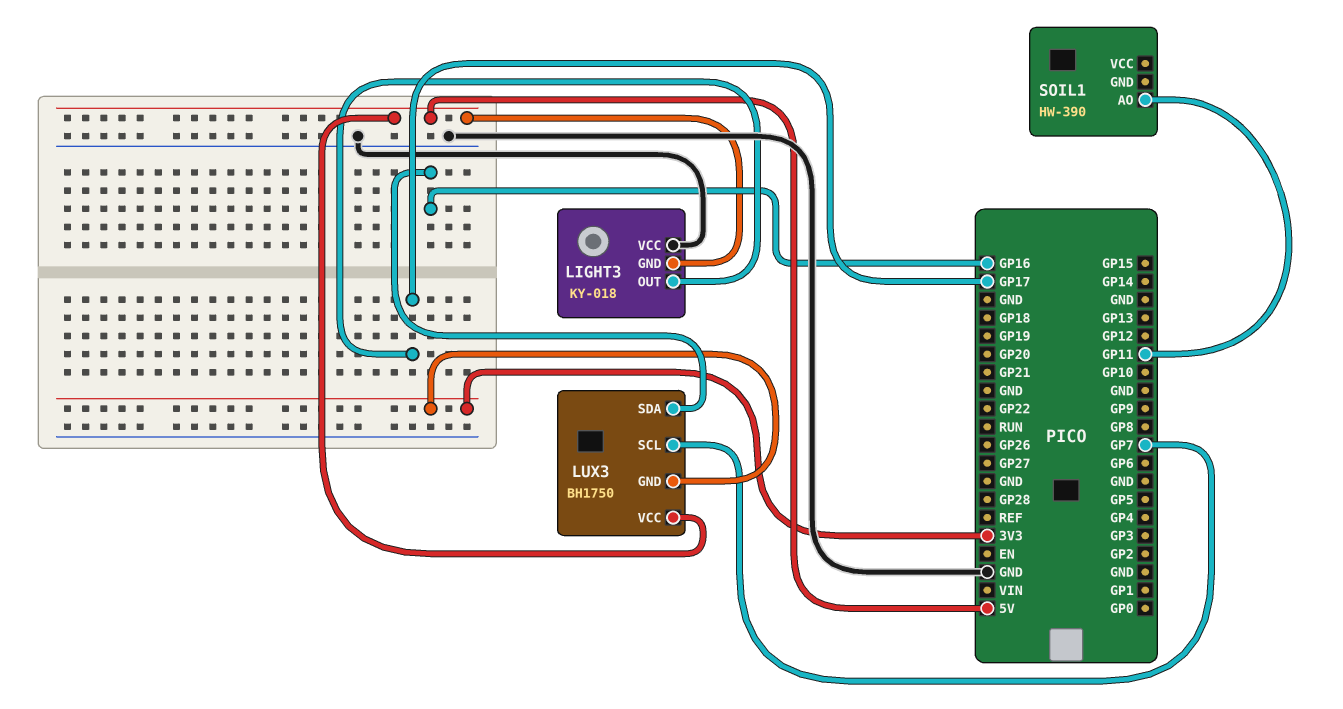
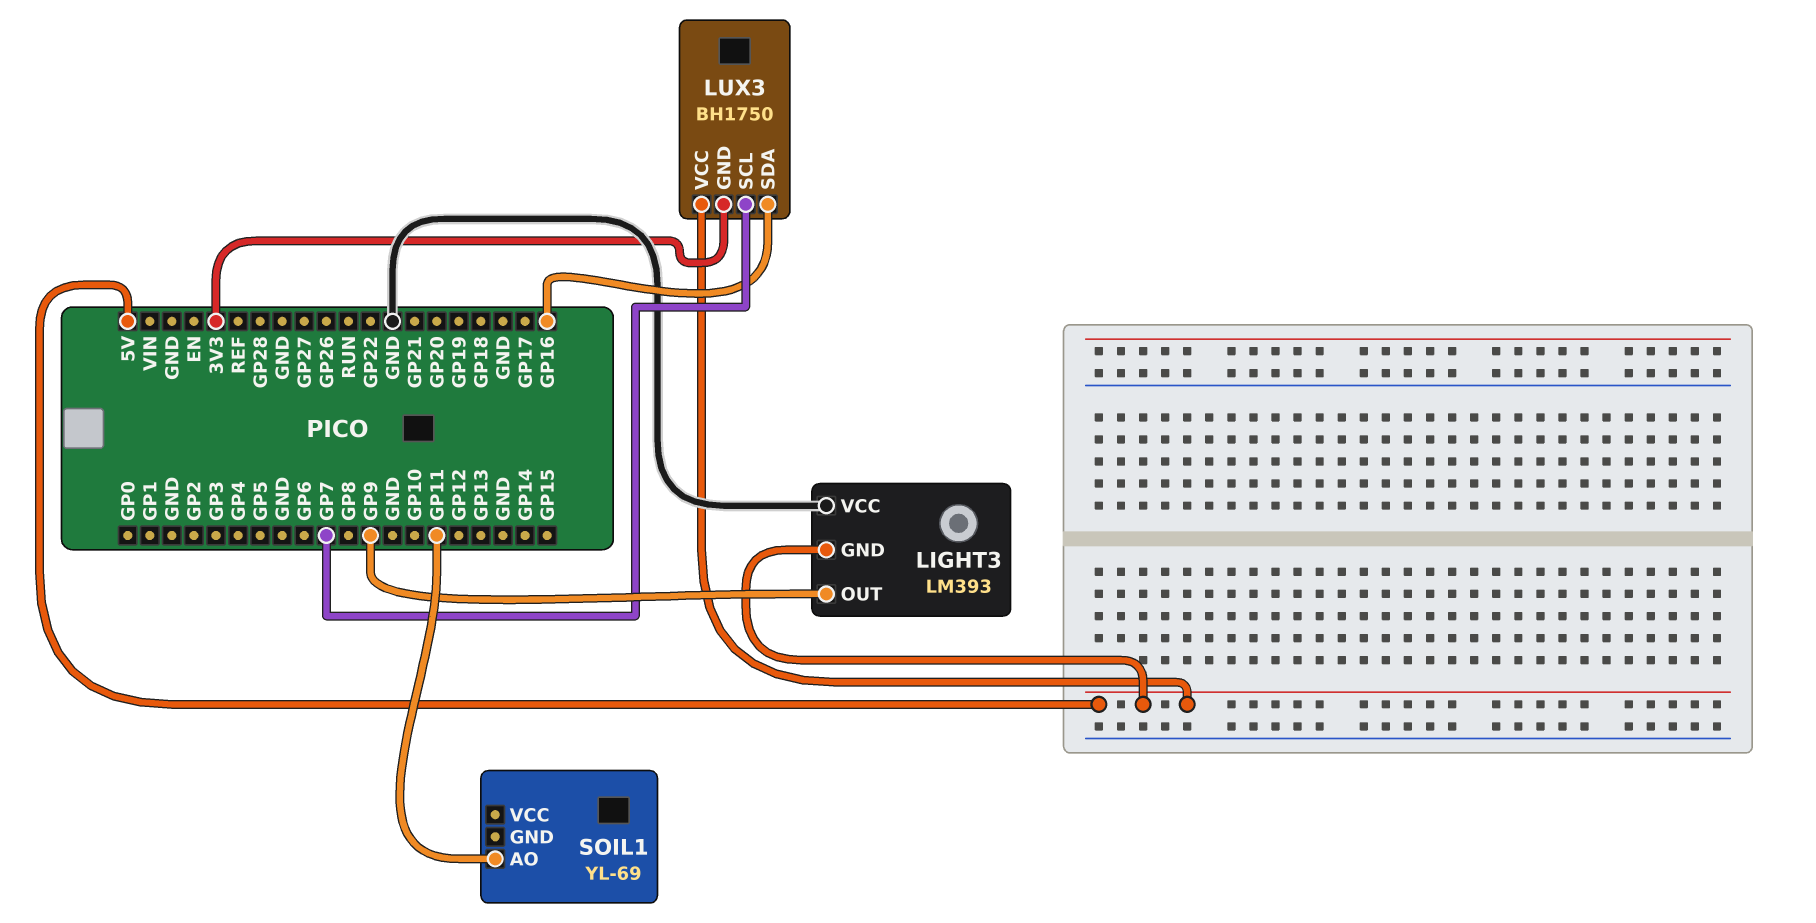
LIGHT3: KY-018 -> LM393
LIGHT3 pin OUT: GP17 -> GP9
SOIL1: HW-390 -> YL-69

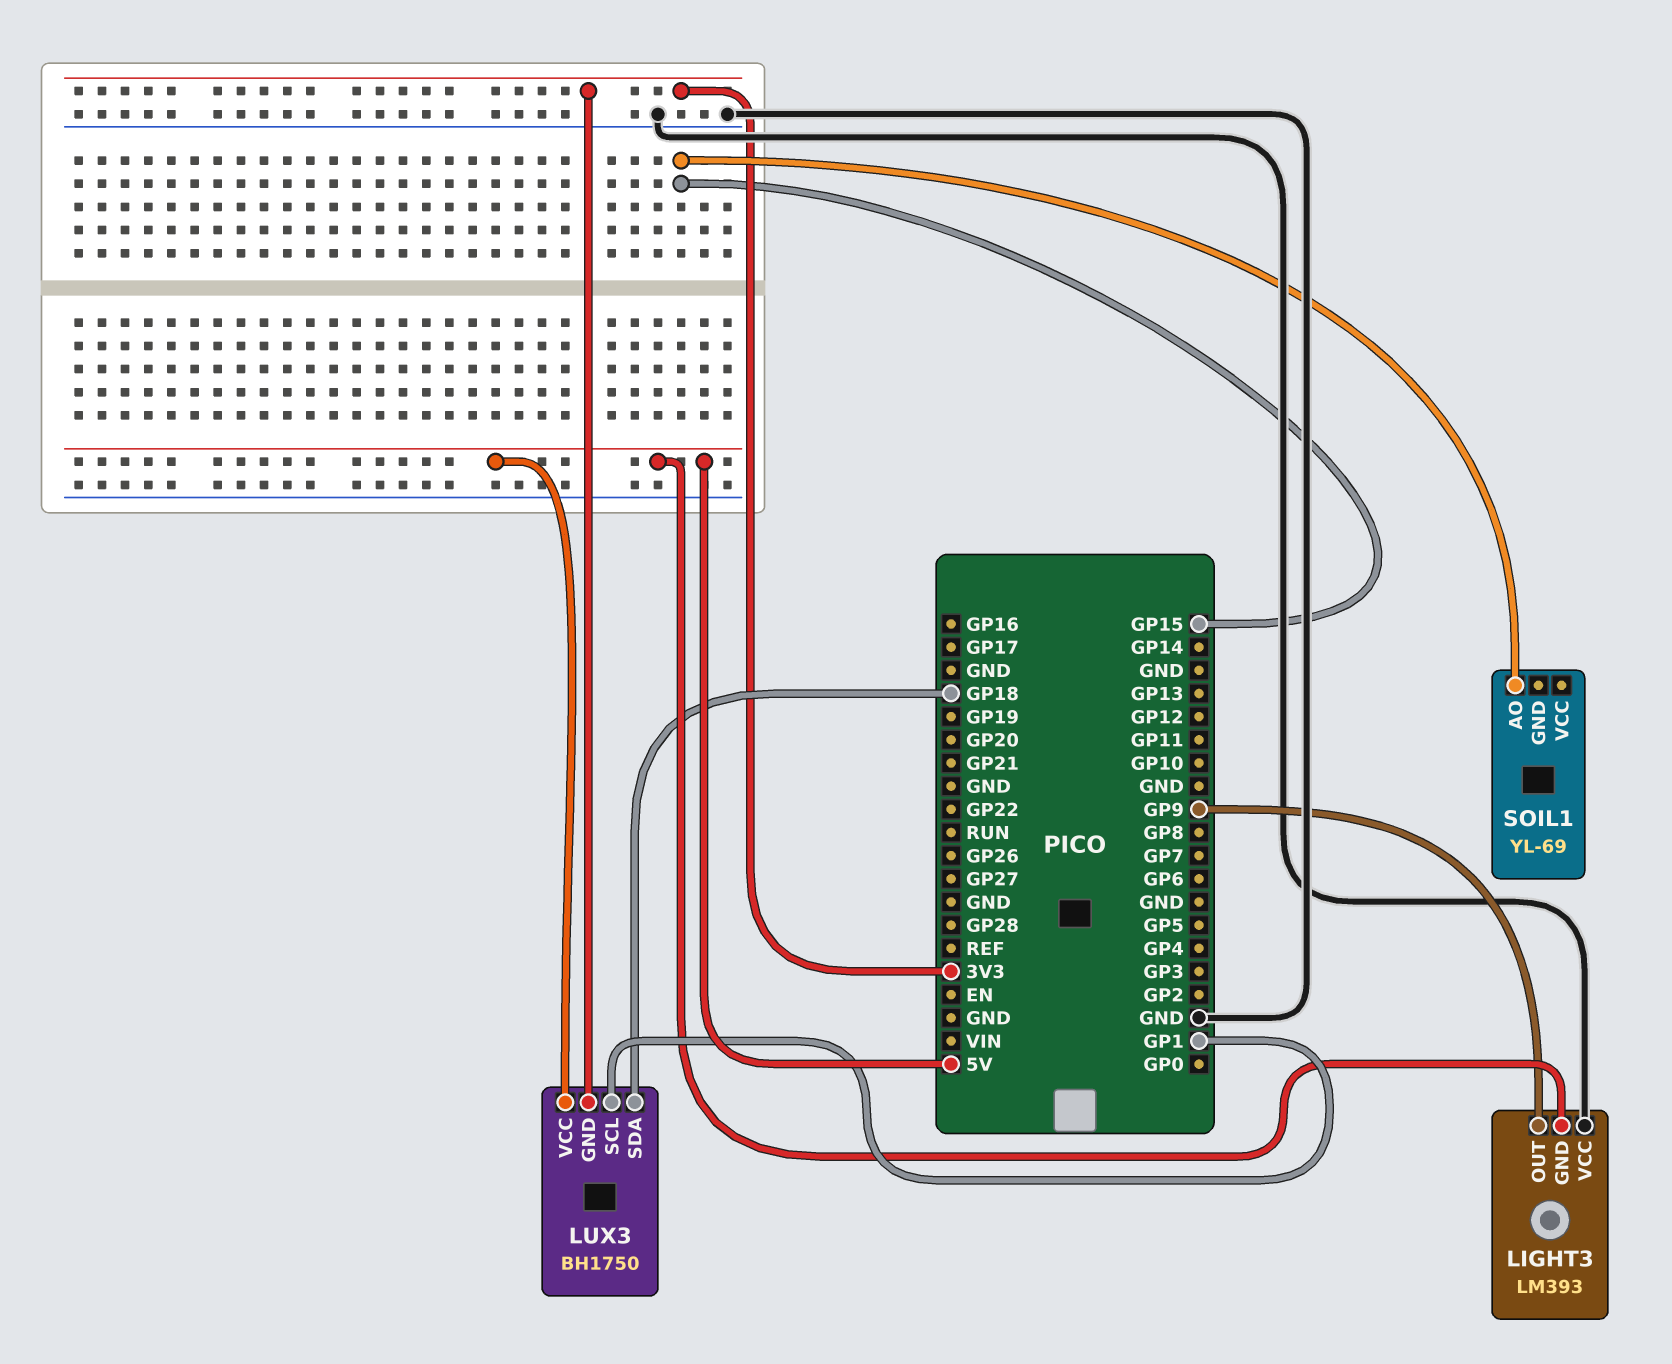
LUX3 pin SCL: GP7 -> GP1
LUX3 pin SDA: GP16 -> GP18
SOIL1 pin AO: GP11 -> GP15

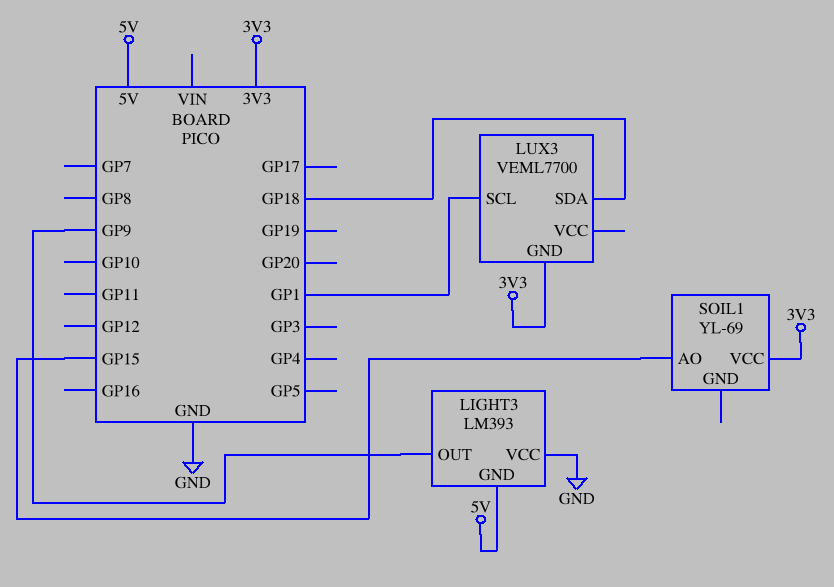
LUX3: BH1750 -> VEML7700
LUX3 pin VCC: 5V -> none
SOIL1 pin VCC: none -> 3V3

